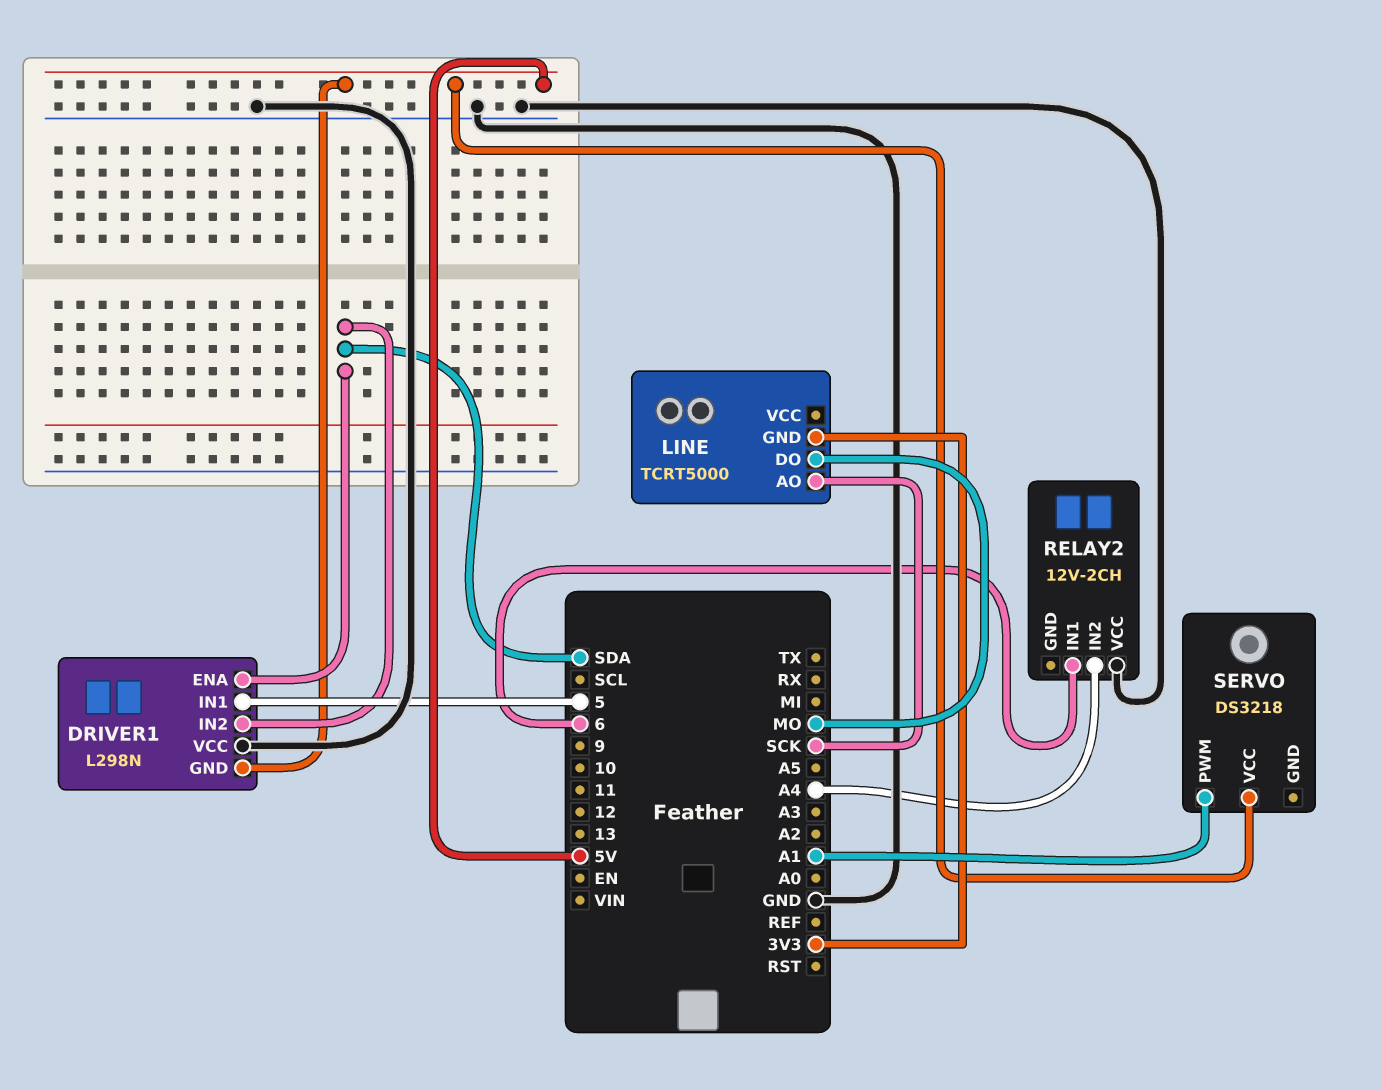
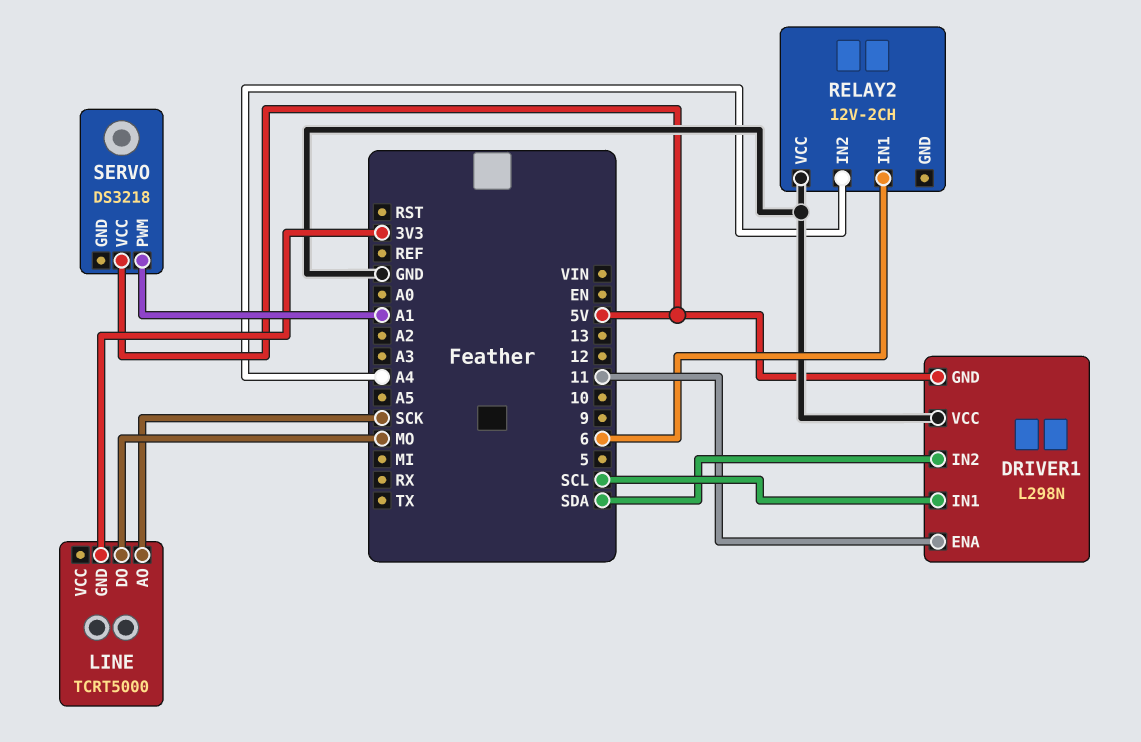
DRIVER1 pin ENA: SDA -> 11
DRIVER1 pin IN1: 5 -> SCL

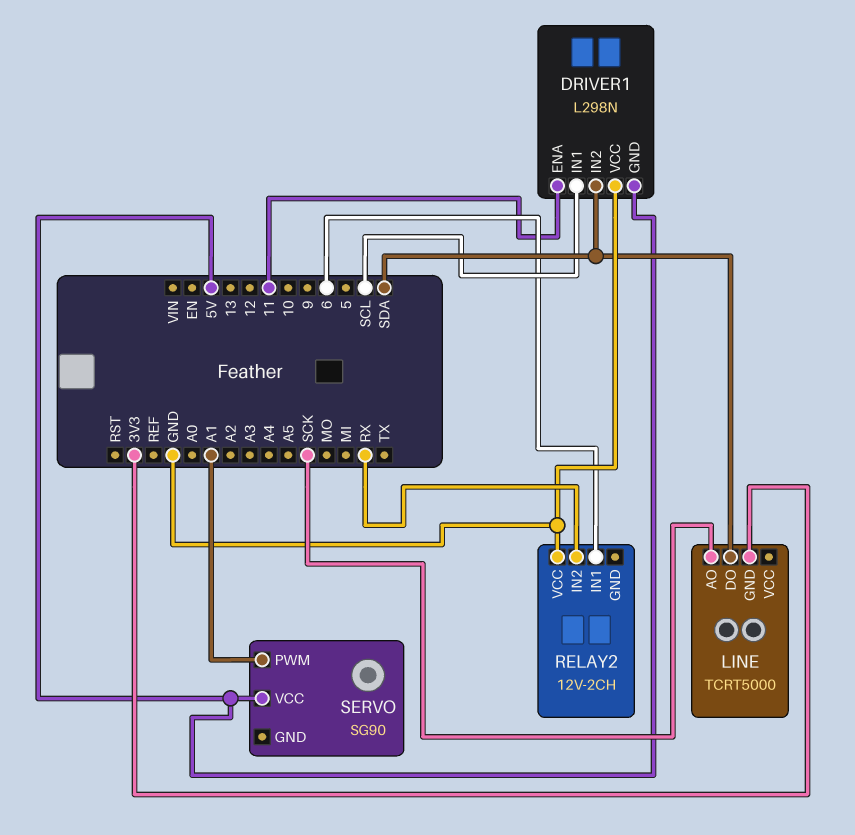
LINE pin DO: MO -> SDA
RELAY2 pin IN2: A4 -> RX
SERVO: DS3218 -> SG90

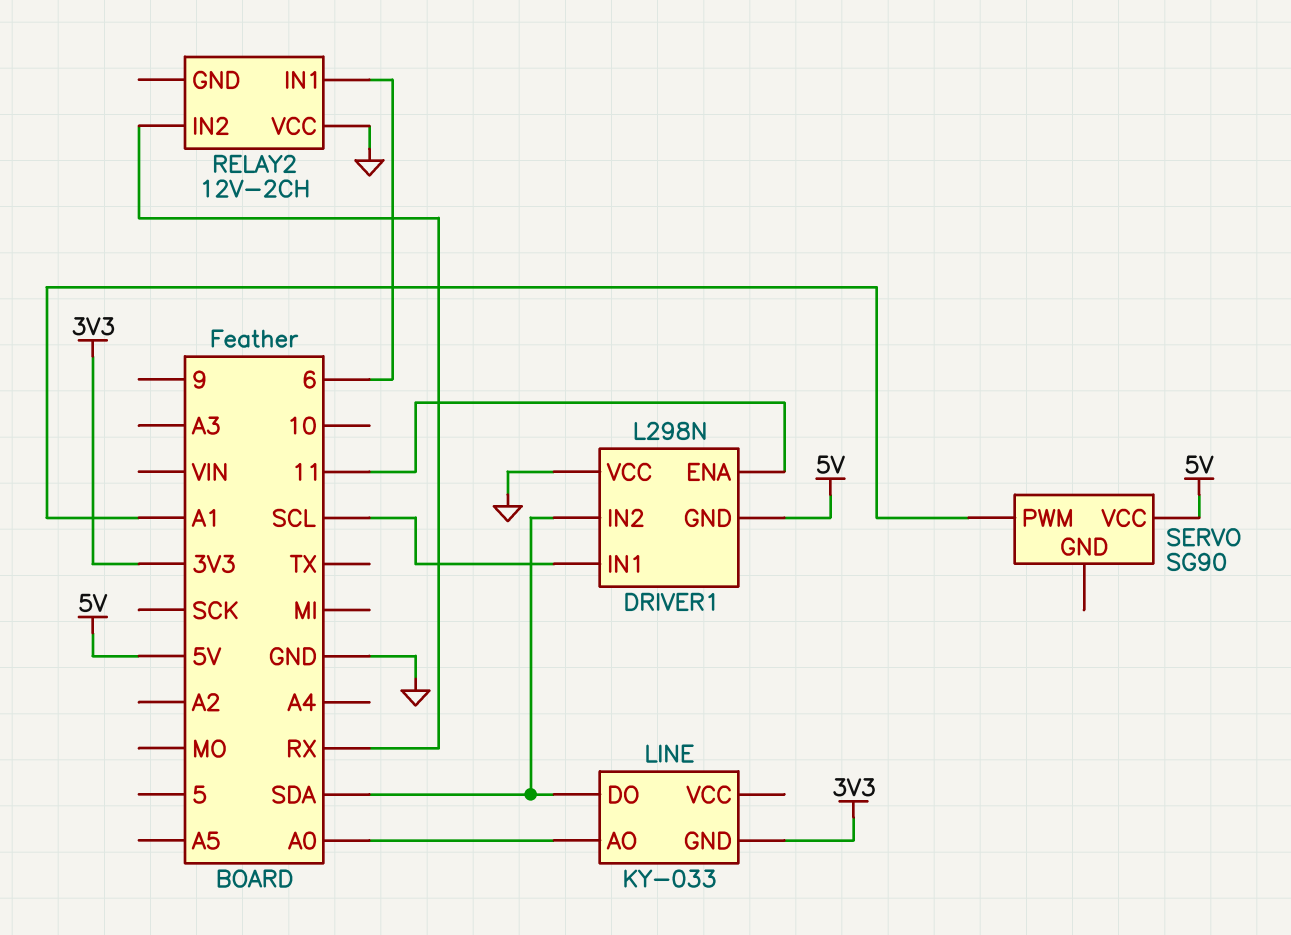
LINE: TCRT5000 -> KY-033
LINE pin AO: SCK -> A0

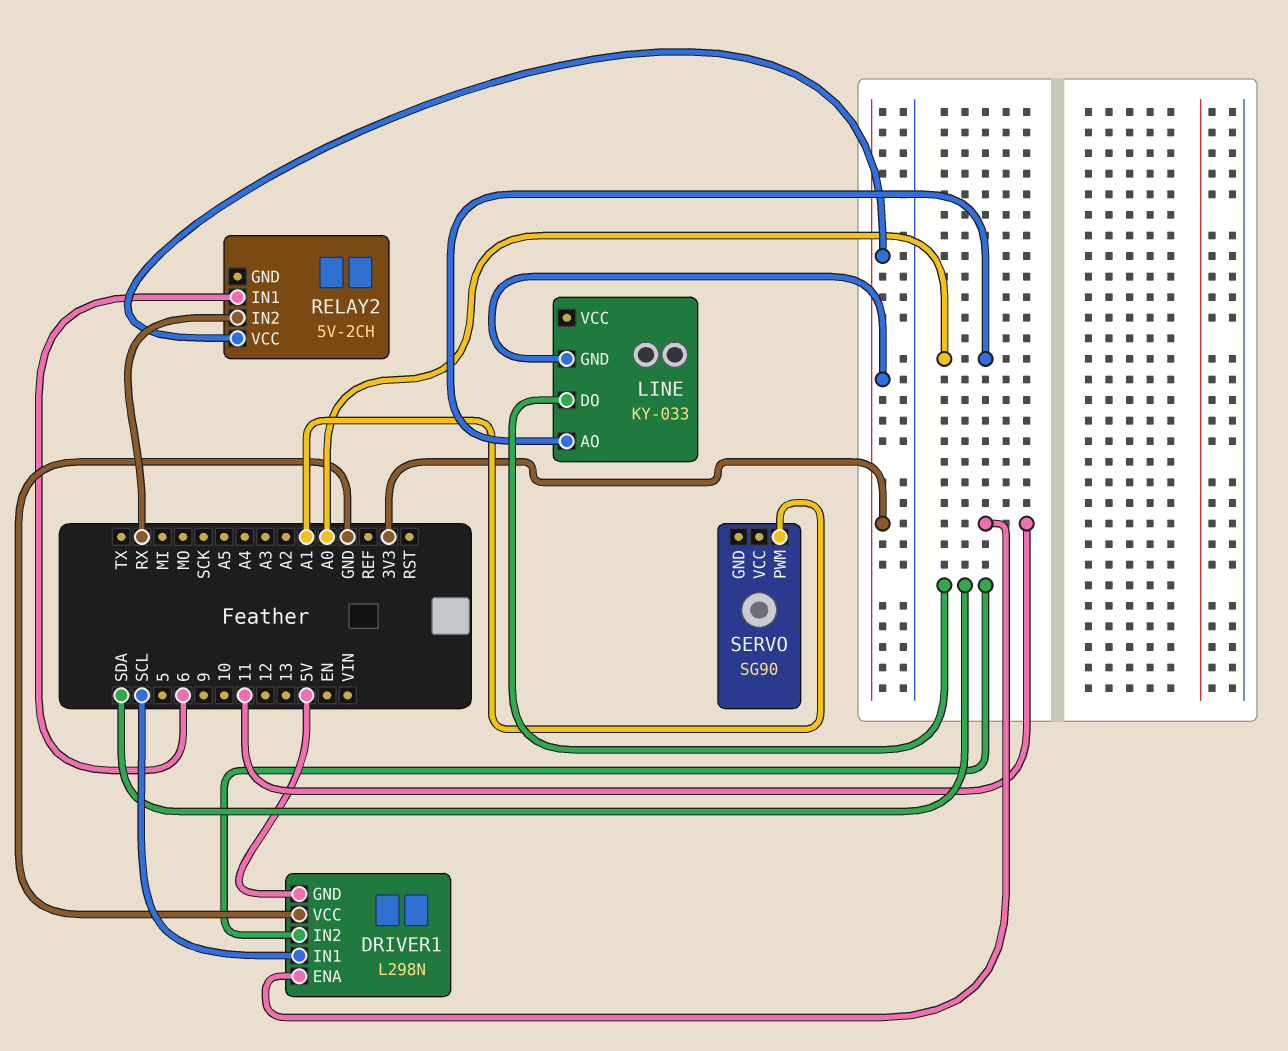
RELAY2: 12V-2CH -> 5V-2CH
RELAY2 pin VCC: GND -> 3V3
SERVO pin VCC: 5V -> none

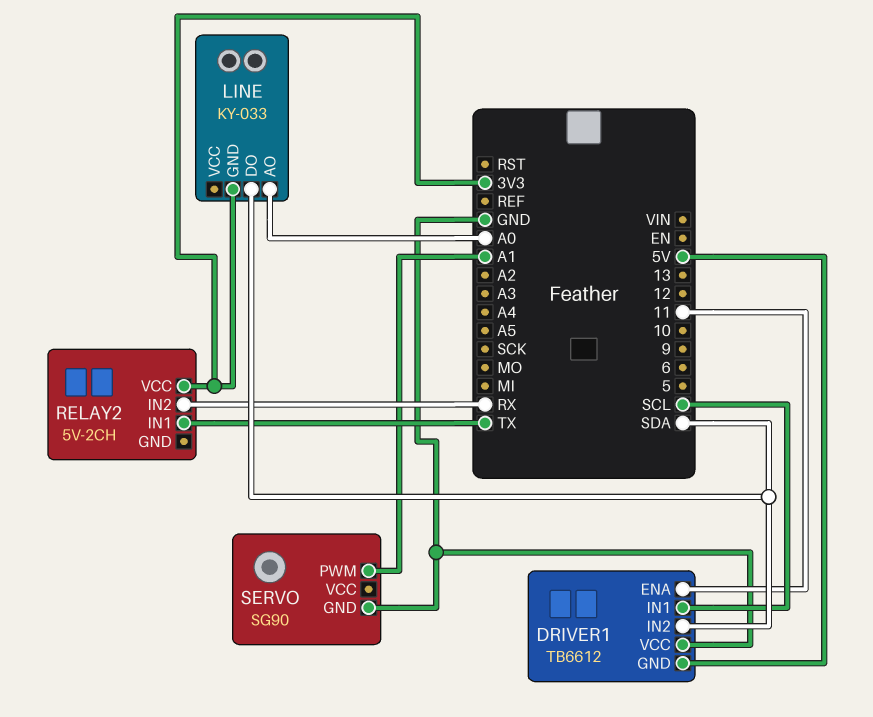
DRIVER1: L298N -> TB6612
RELAY2 pin IN1: 6 -> TX
SERVO pin GND: none -> GND

